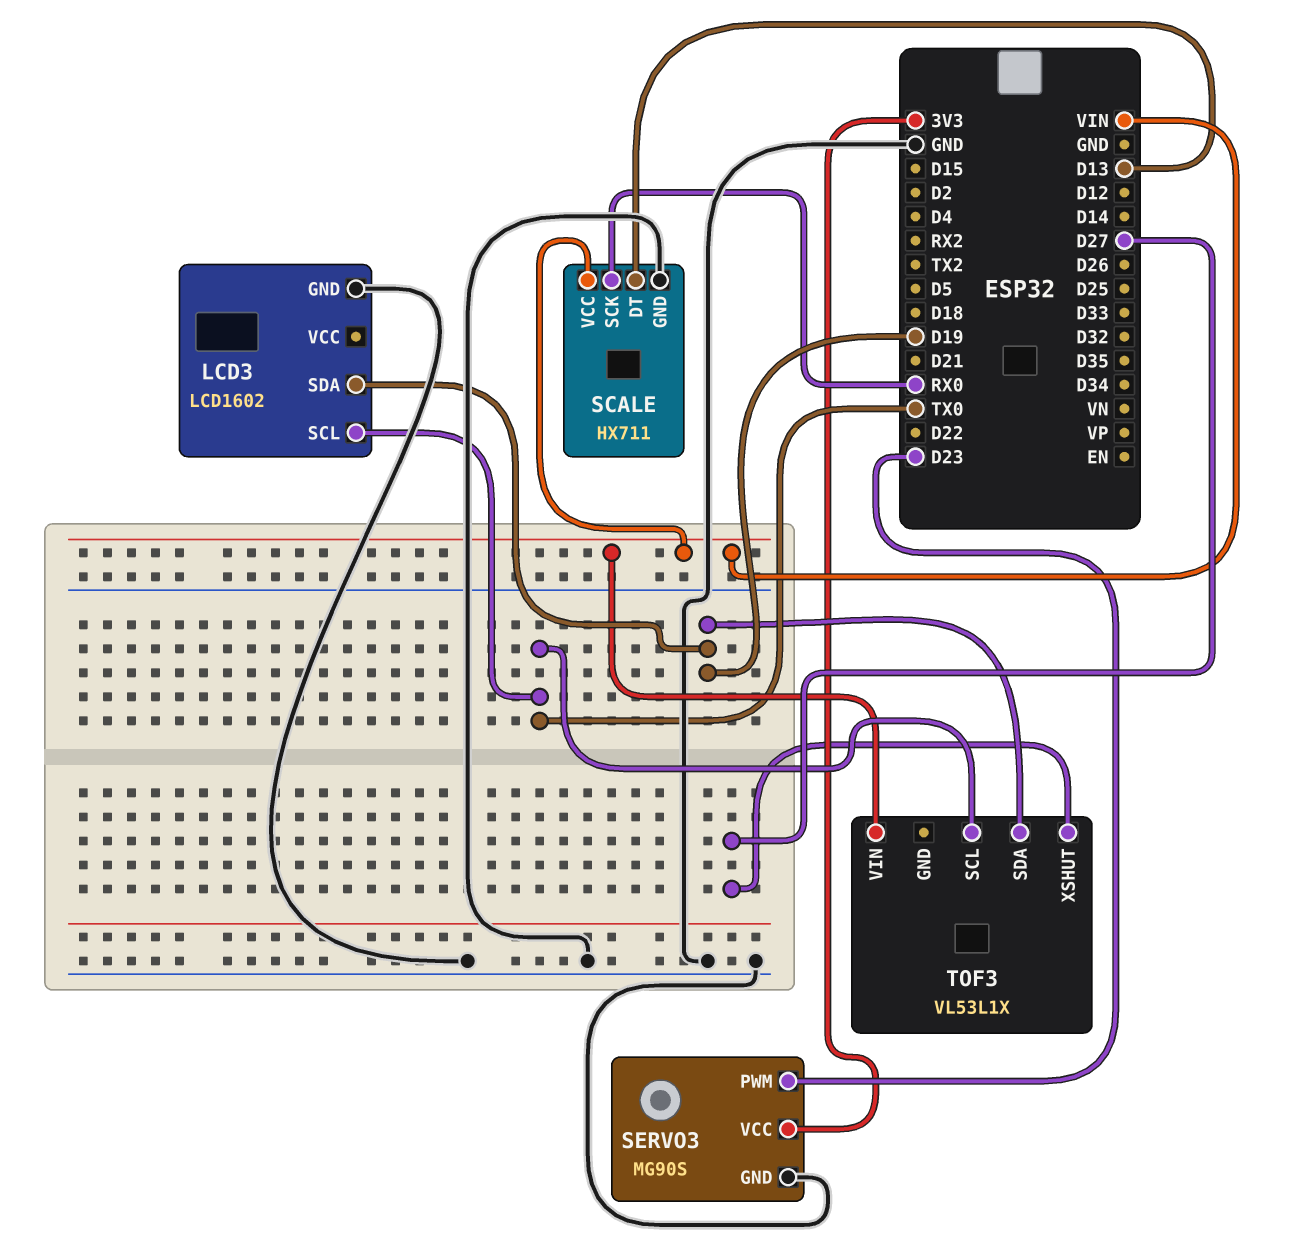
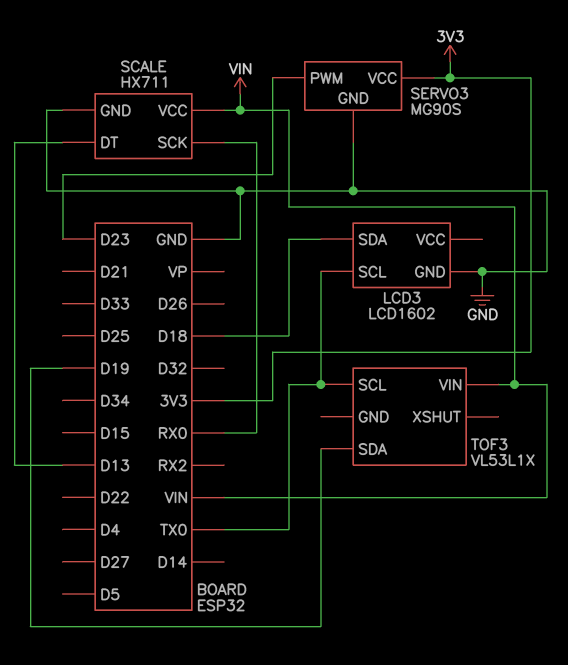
LCD3 pin SDA: D19 -> D18
TOF3 pin XSHUT: D27 -> none

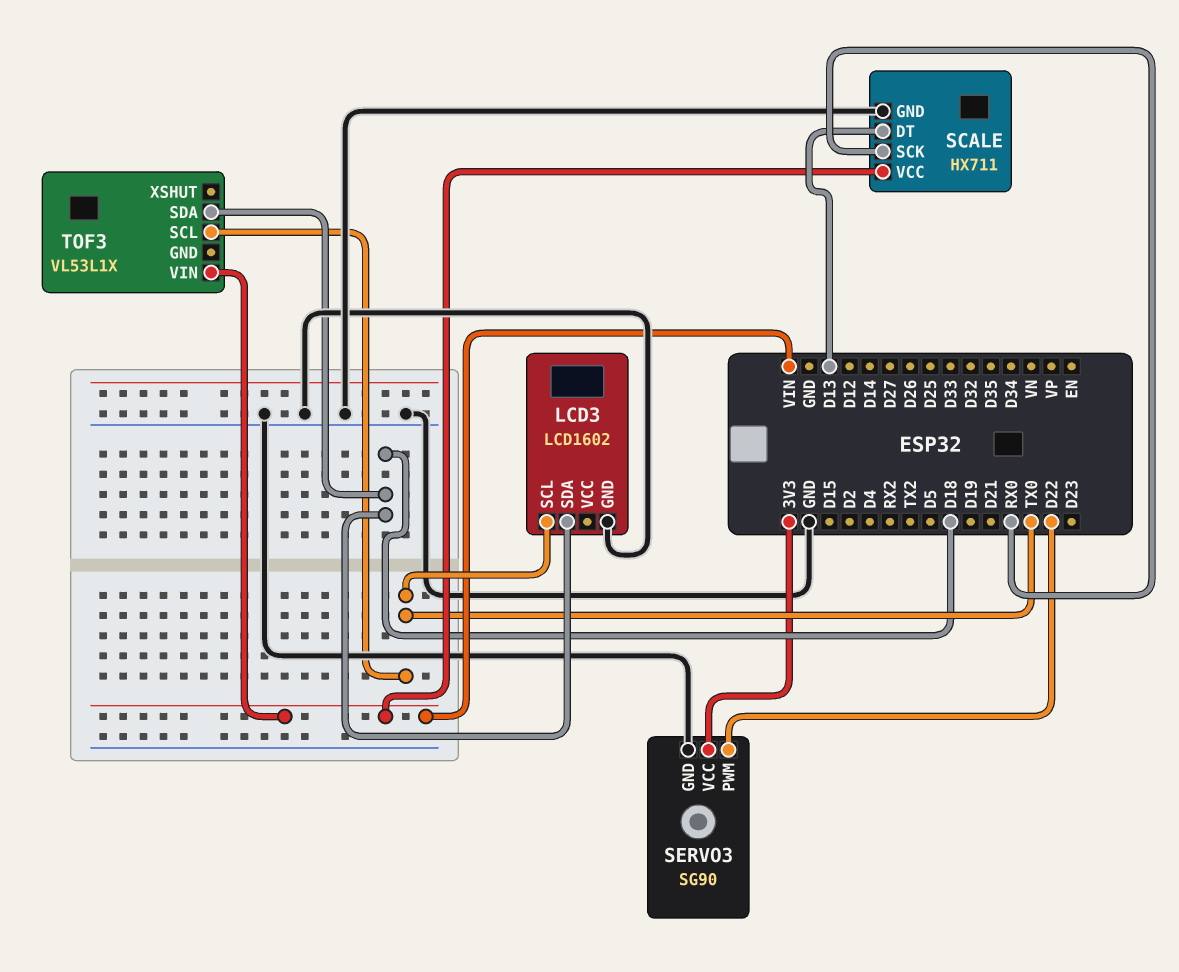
SERVO3: MG90S -> SG90
SERVO3 pin PWM: D23 -> D22
TOF3 pin SDA: D19 -> D18

